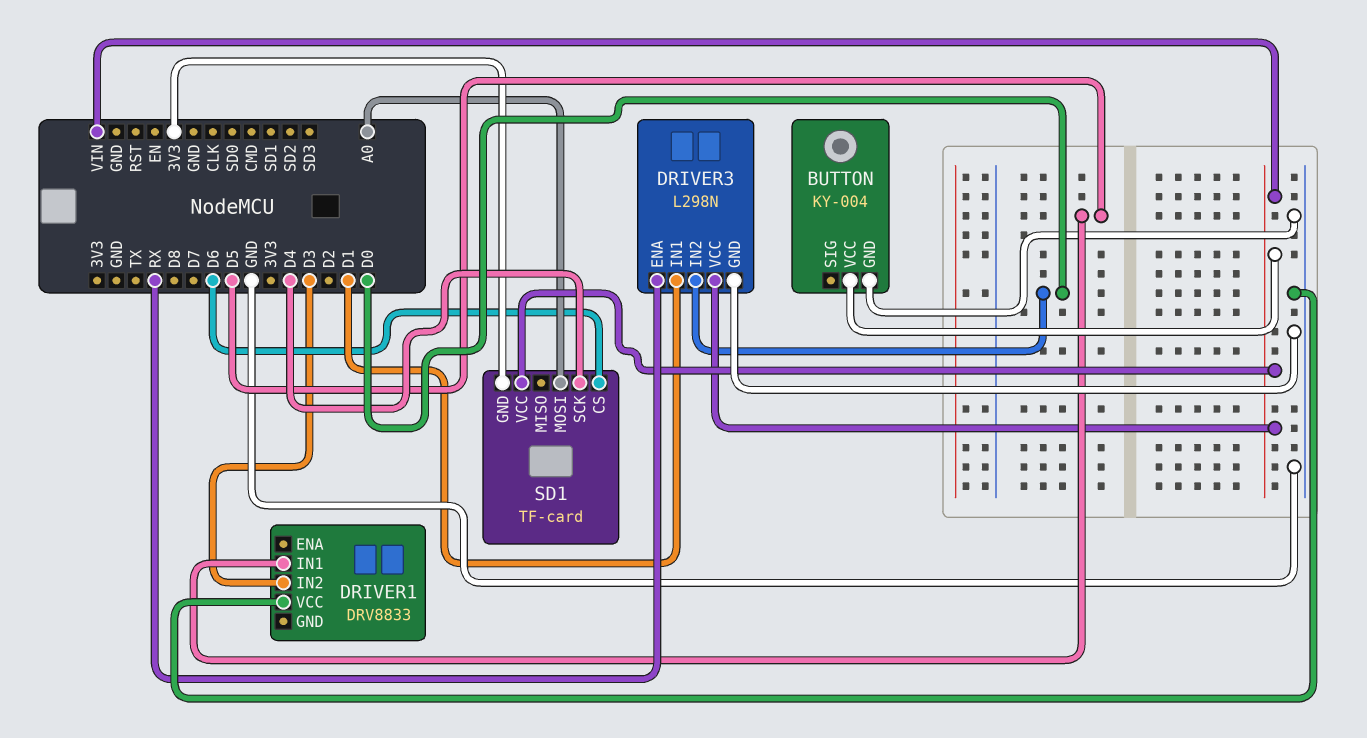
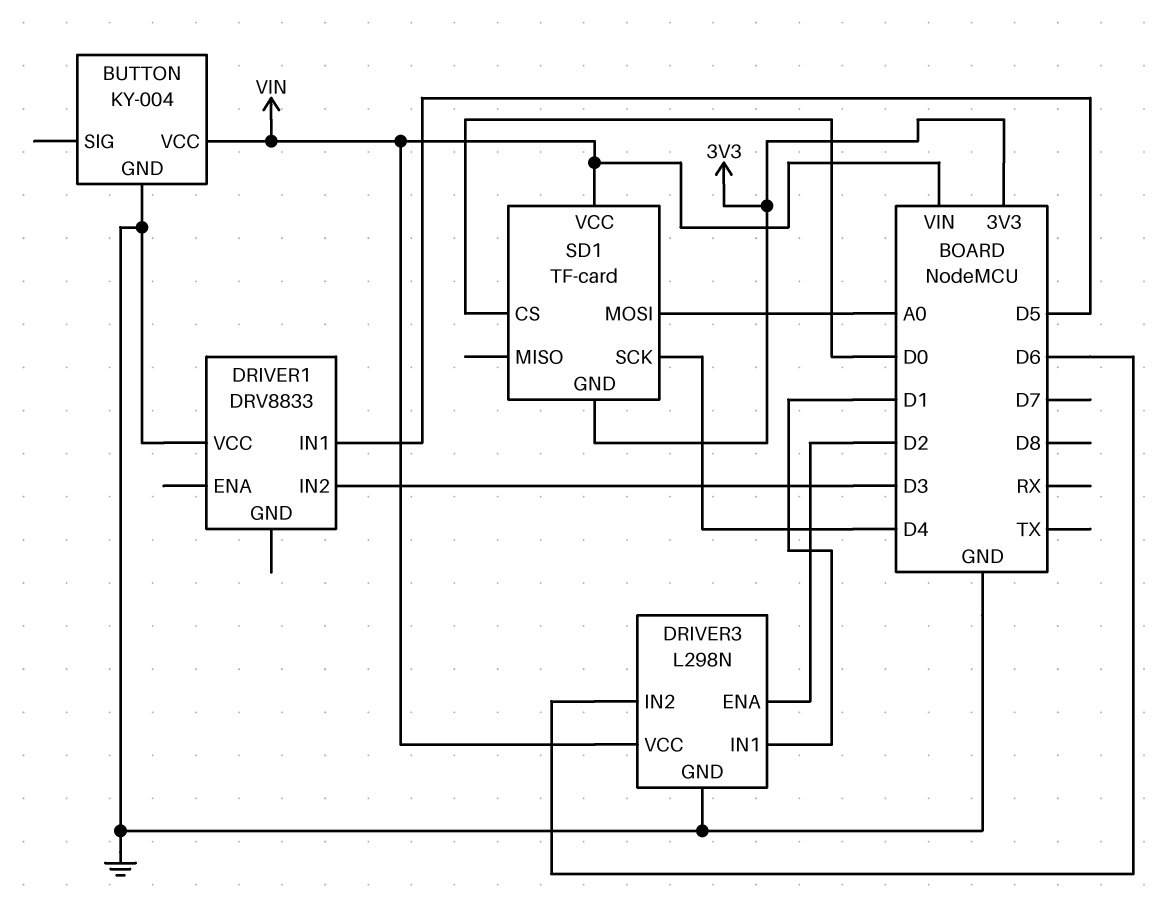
DRIVER3 pin ENA: RX -> D2
DRIVER3 pin IN2: D0 -> D6
SD1 pin CS: D6 -> D0

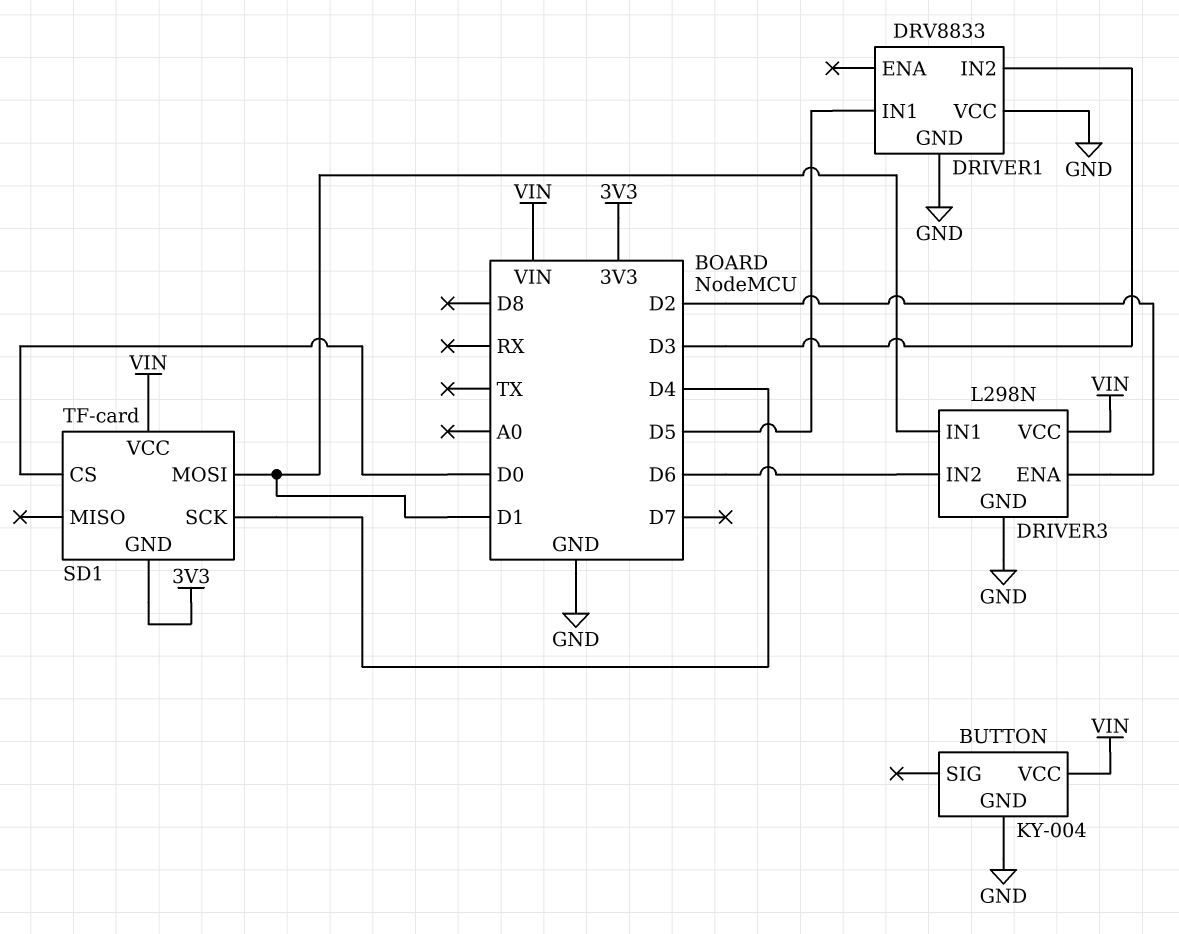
DRIVER1 pin GND: none -> GND
SD1 pin MOSI: A0 -> D1

